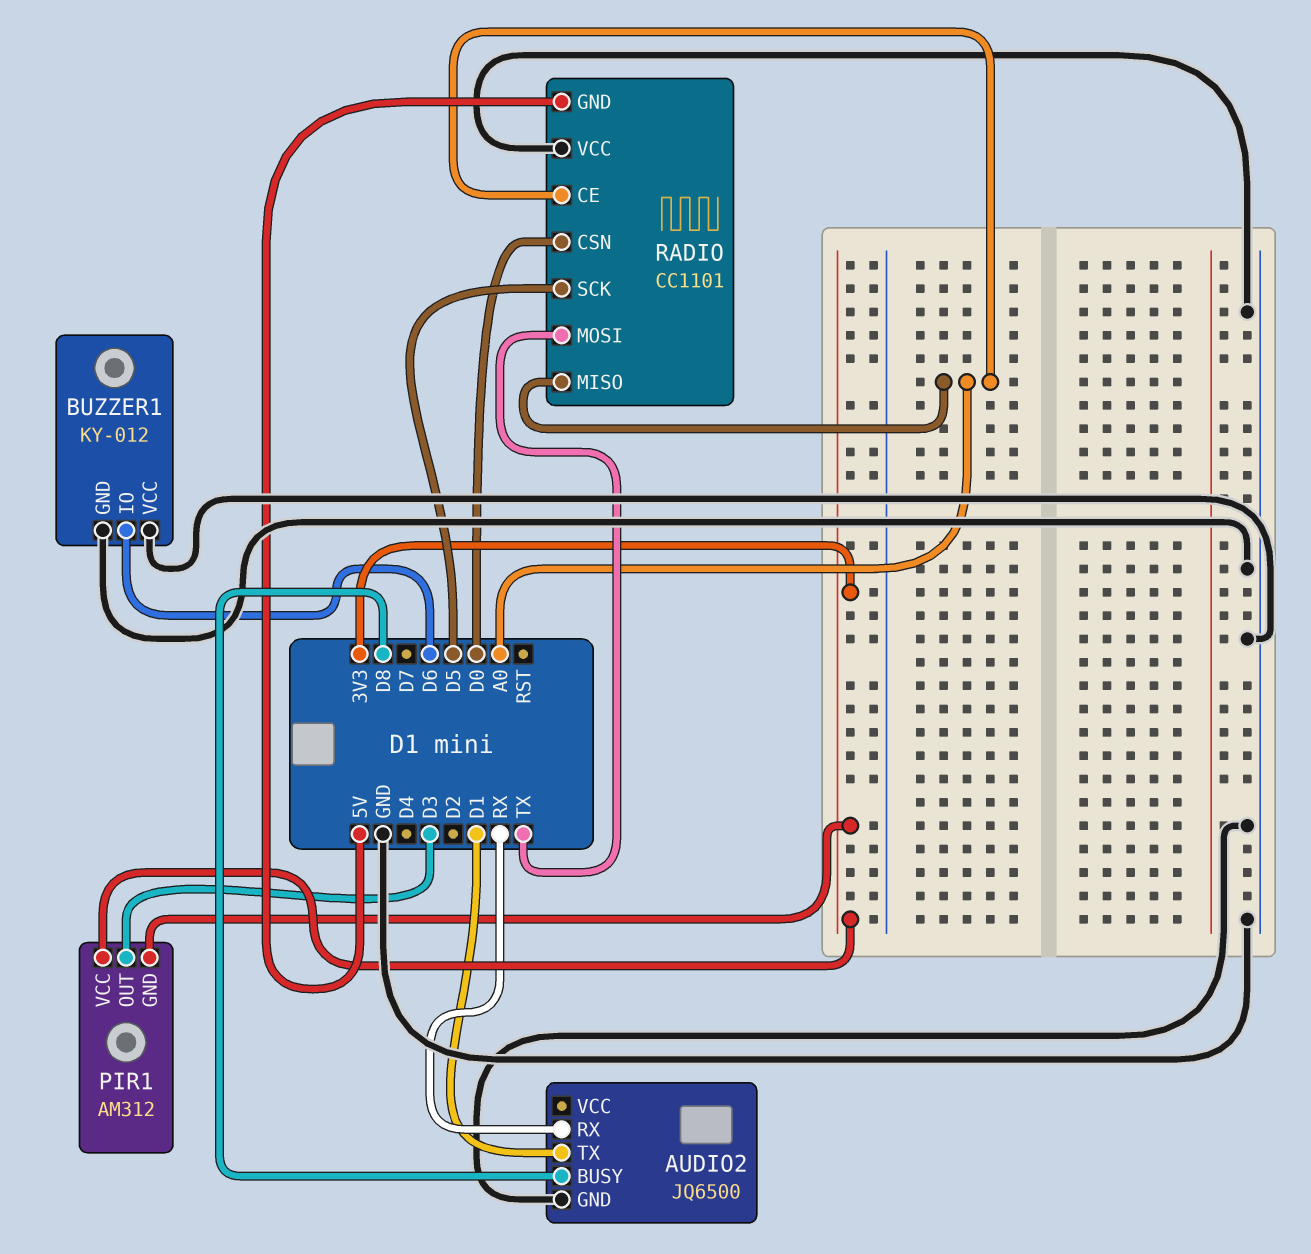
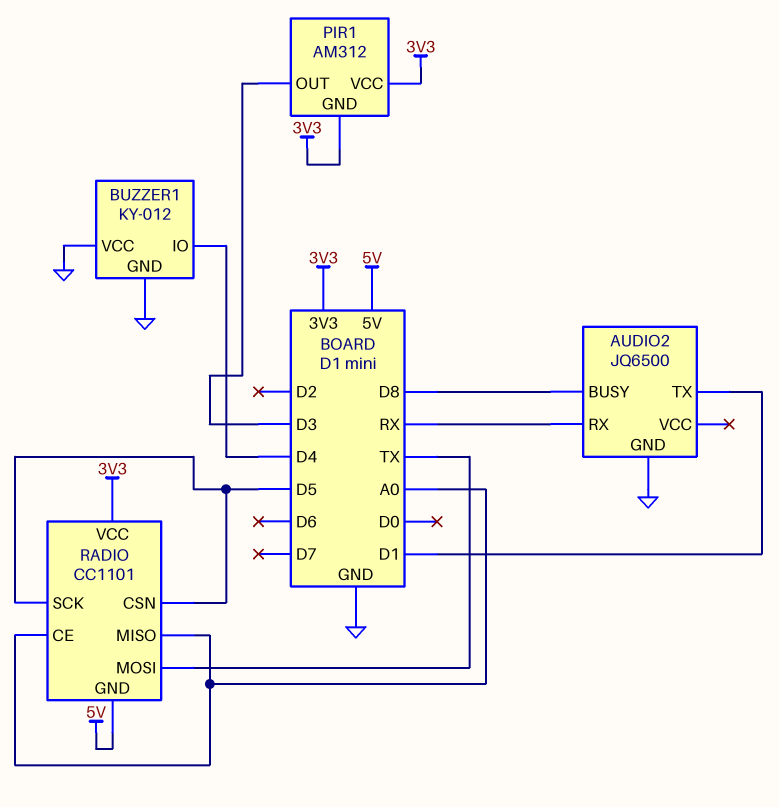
BUZZER1 pin IO: D6 -> D4
RADIO pin CSN: D0 -> D5
RADIO pin VCC: GND -> 3V3

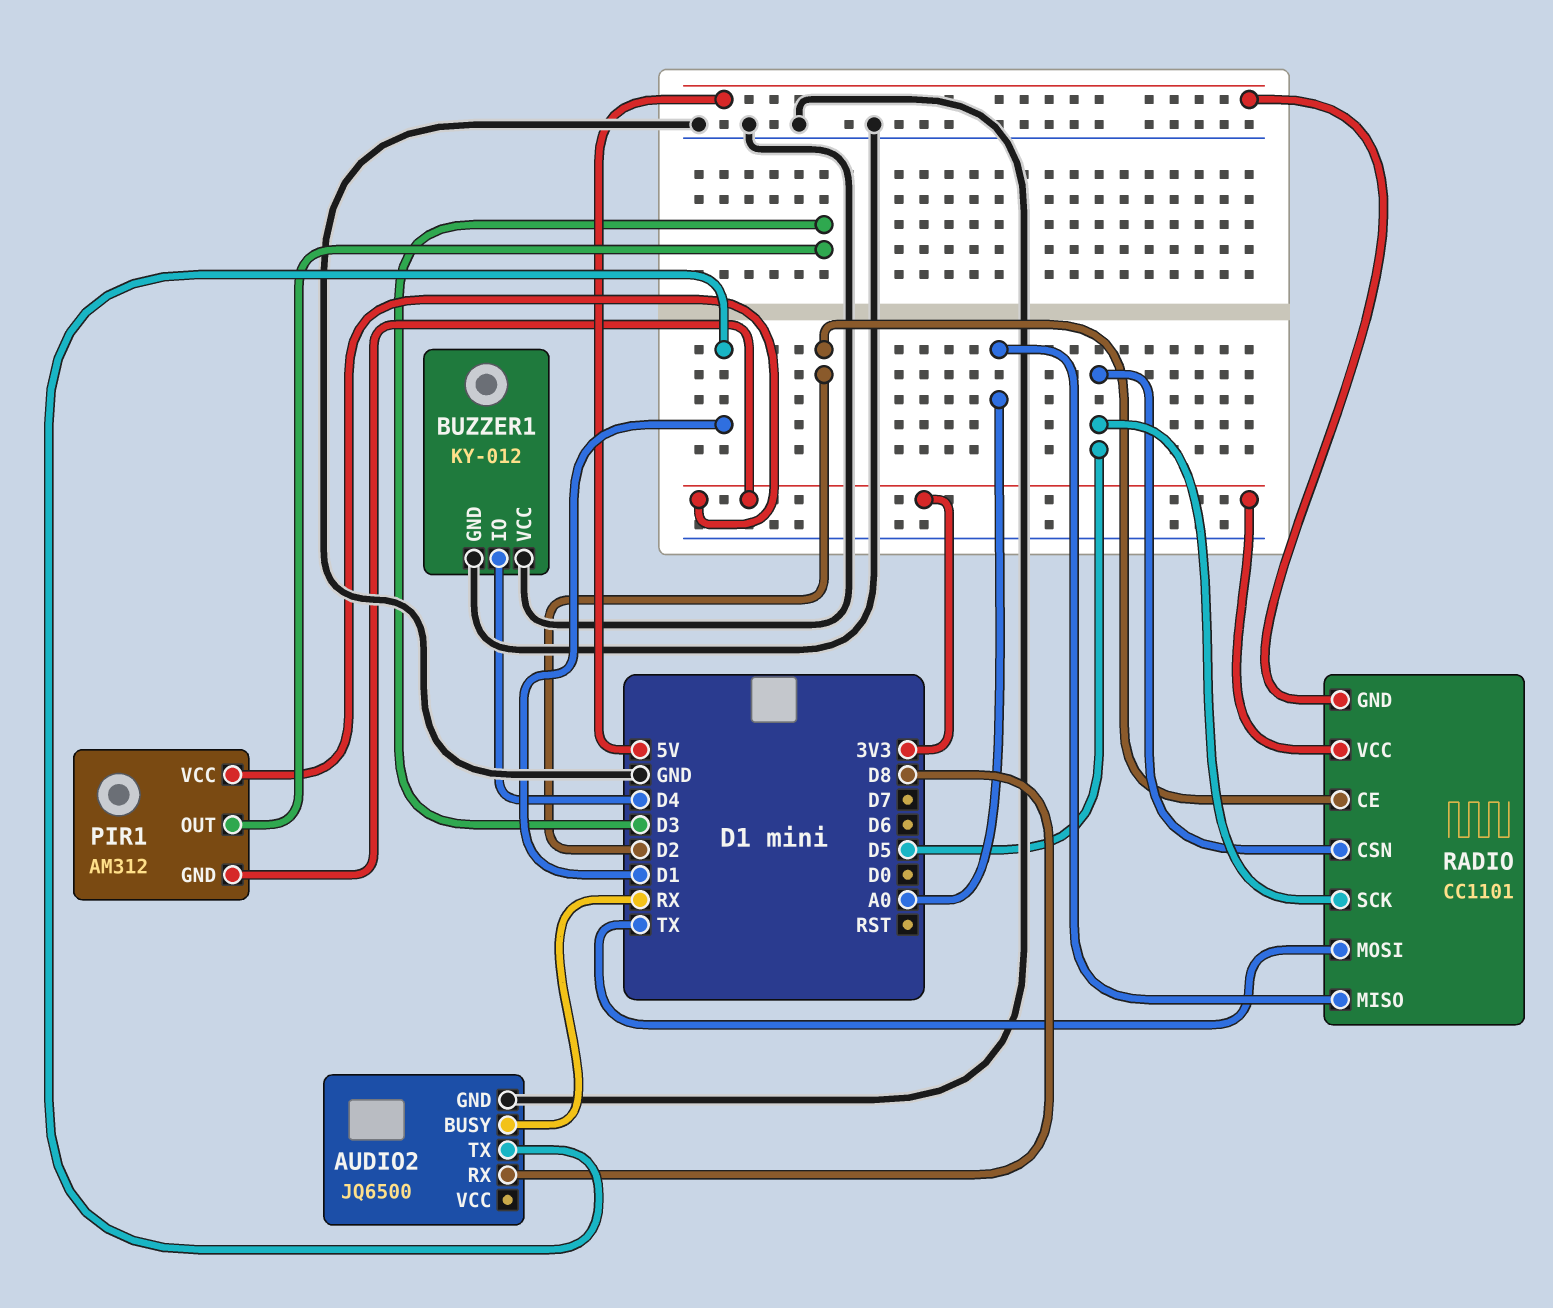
AUDIO2 pin BUSY: D8 -> RX
AUDIO2 pin RX: RX -> D8
RADIO pin CE: A0 -> D2

